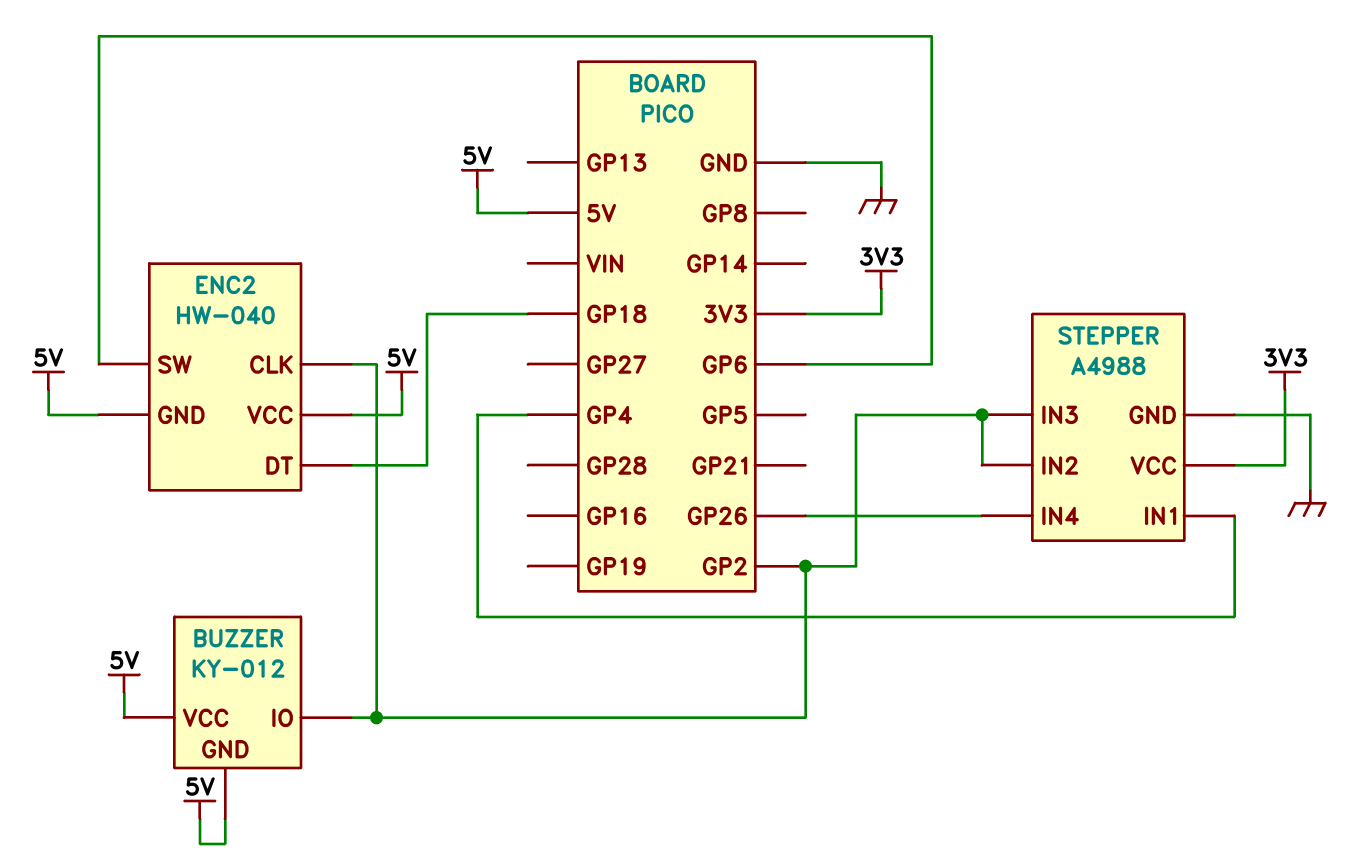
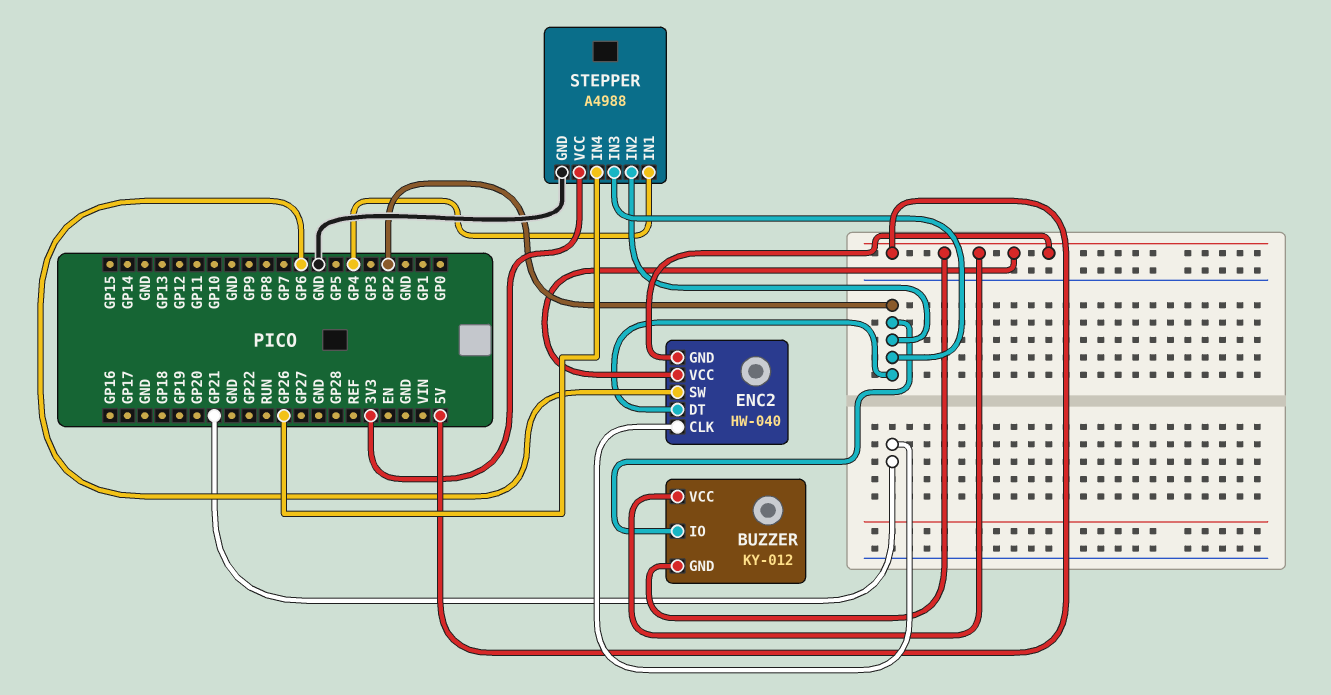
ENC2 pin CLK: GP2 -> GP21
ENC2 pin DT: GP18 -> GP2

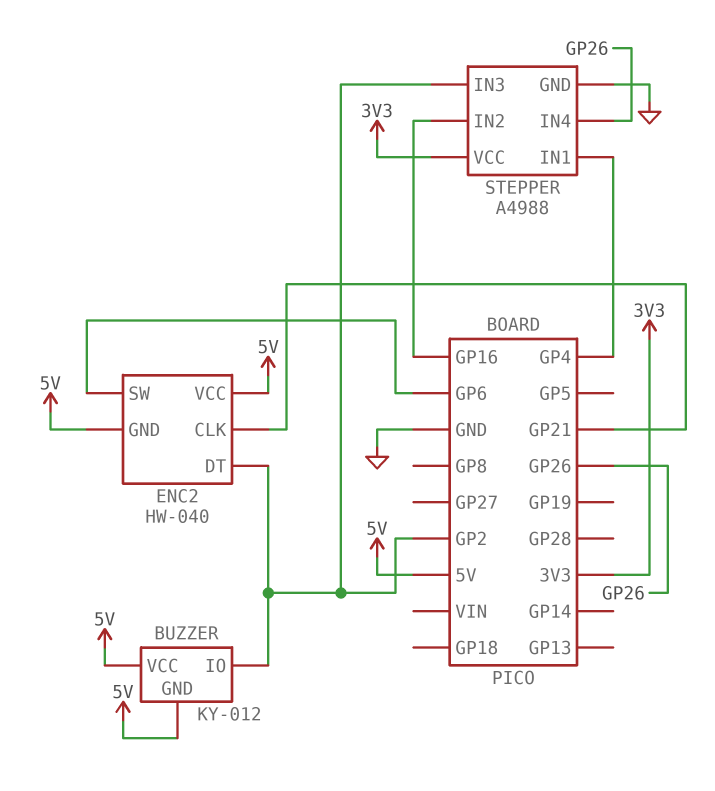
STEPPER pin IN2: GP2 -> GP16

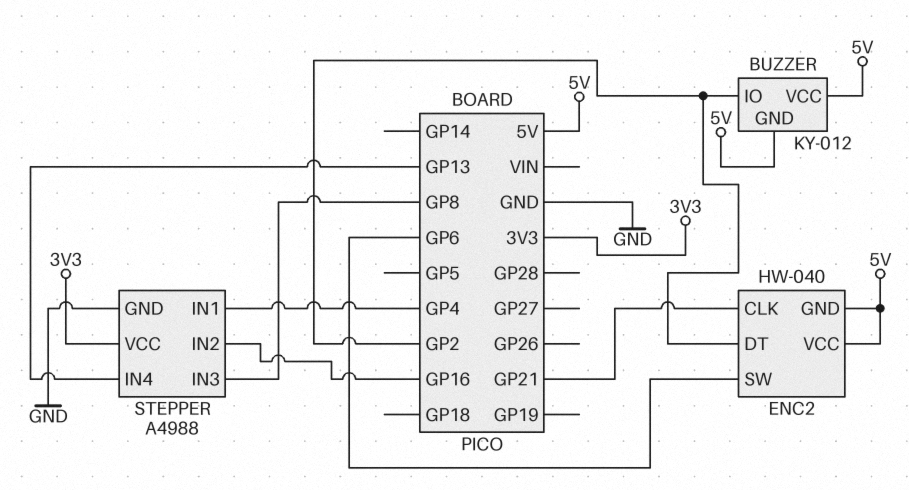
STEPPER pin IN3: GP2 -> GP8
STEPPER pin IN4: GP26 -> GP13

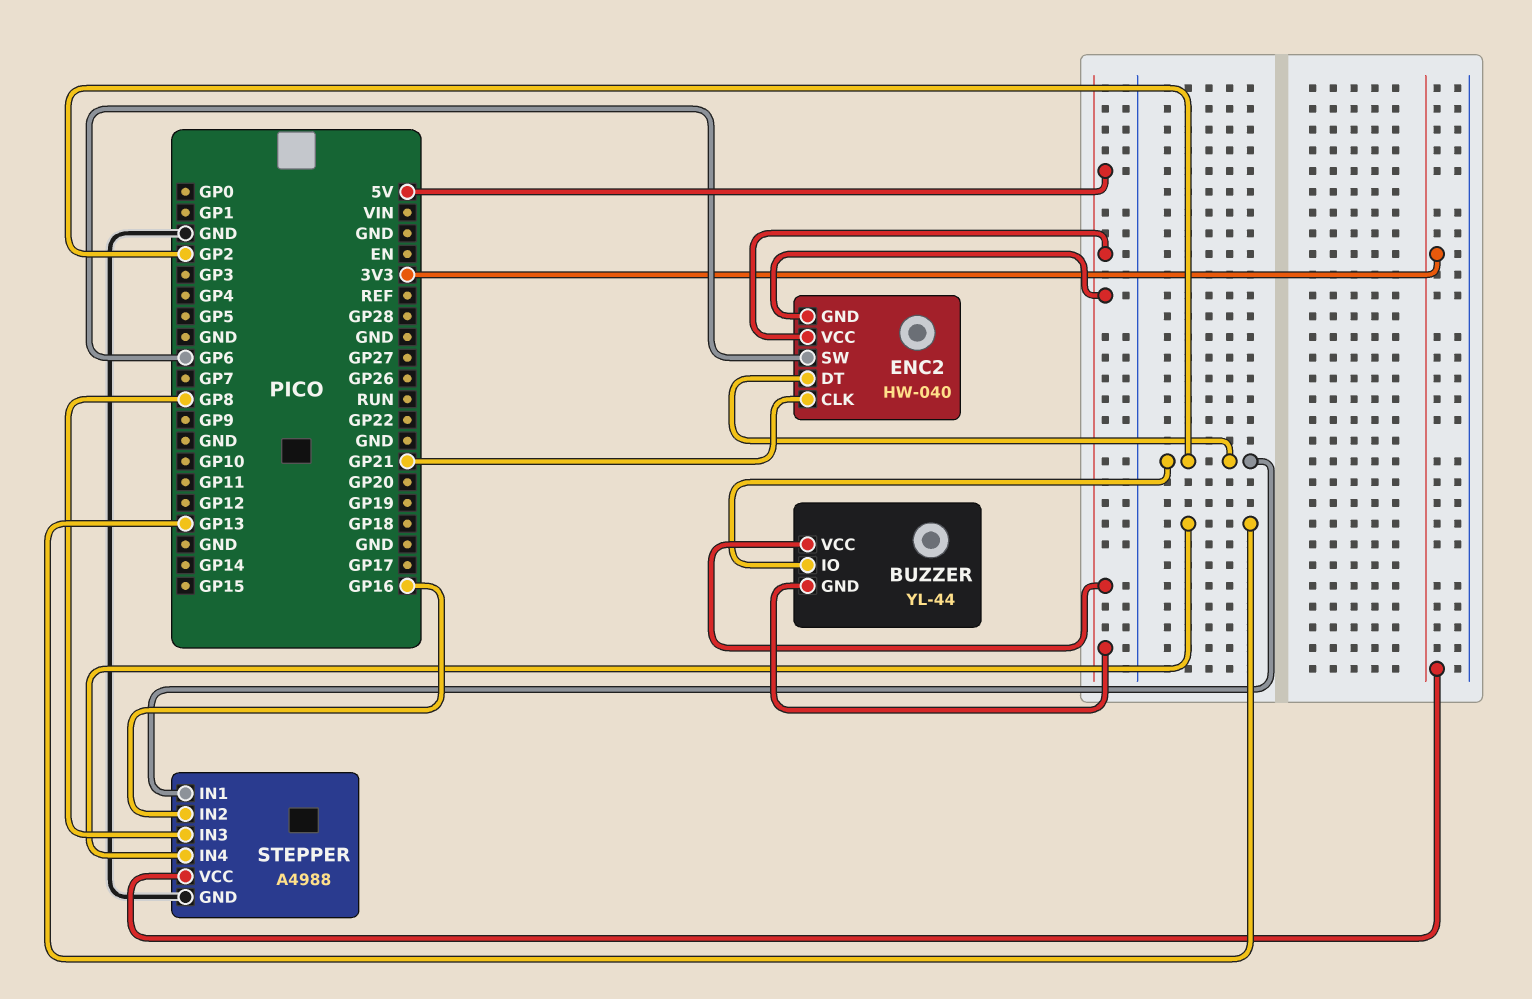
BUZZER: KY-012 -> YL-44
STEPPER pin IN1: GP4 -> GP2

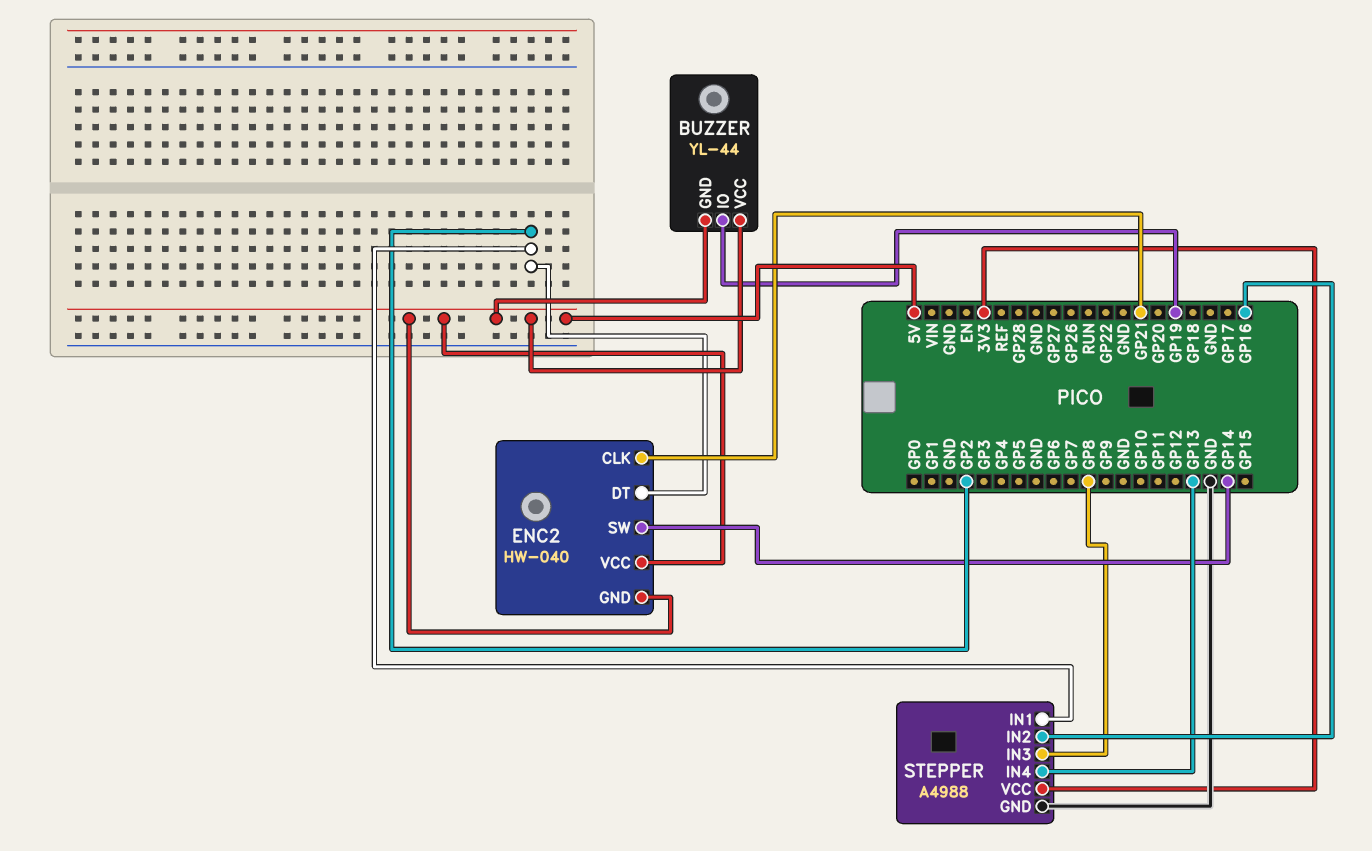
BUZZER pin IO: GP2 -> GP19
ENC2 pin SW: GP6 -> GP14

